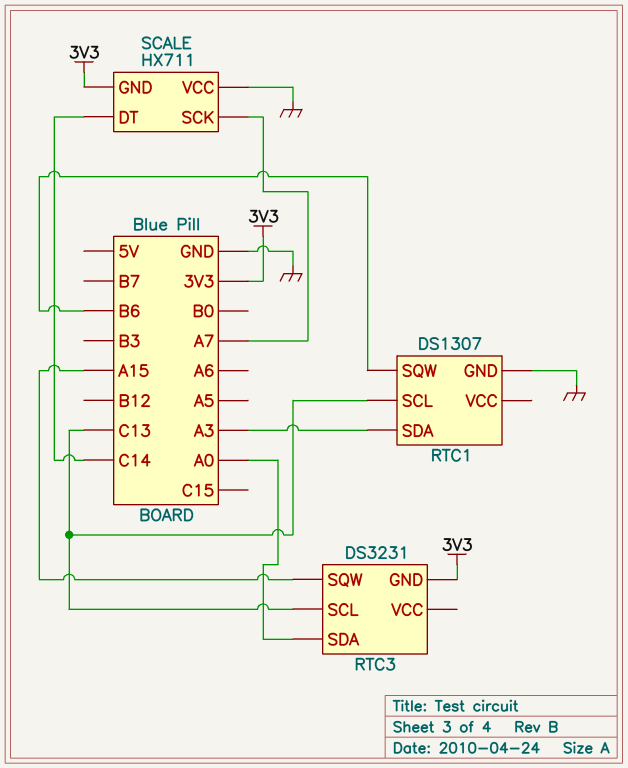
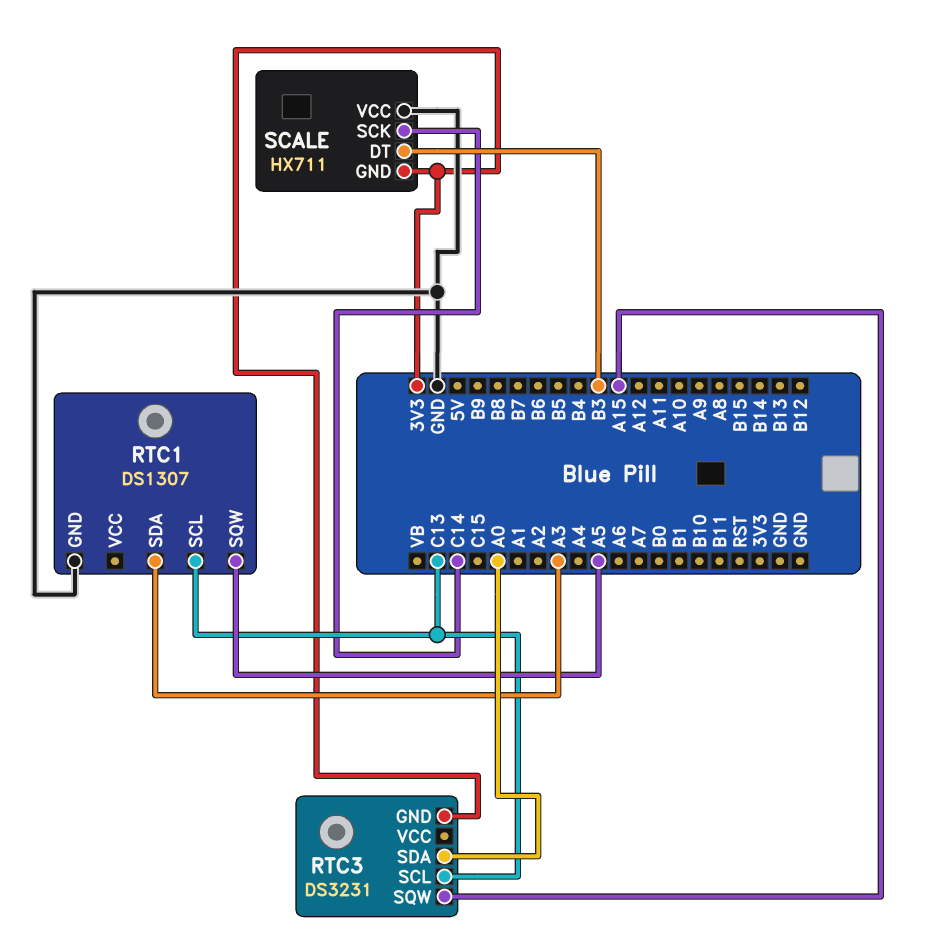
RTC1 pin SQW: B6 -> A5
SCALE pin DT: C14 -> B3
SCALE pin SCK: A7 -> C14

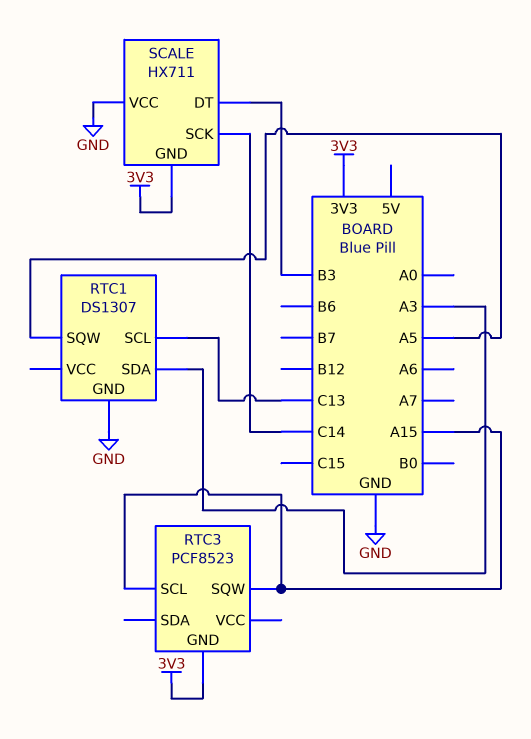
RTC3: DS3231 -> PCF8523
RTC3 pin SCL: C13 -> A15
RTC3 pin SDA: A0 -> none

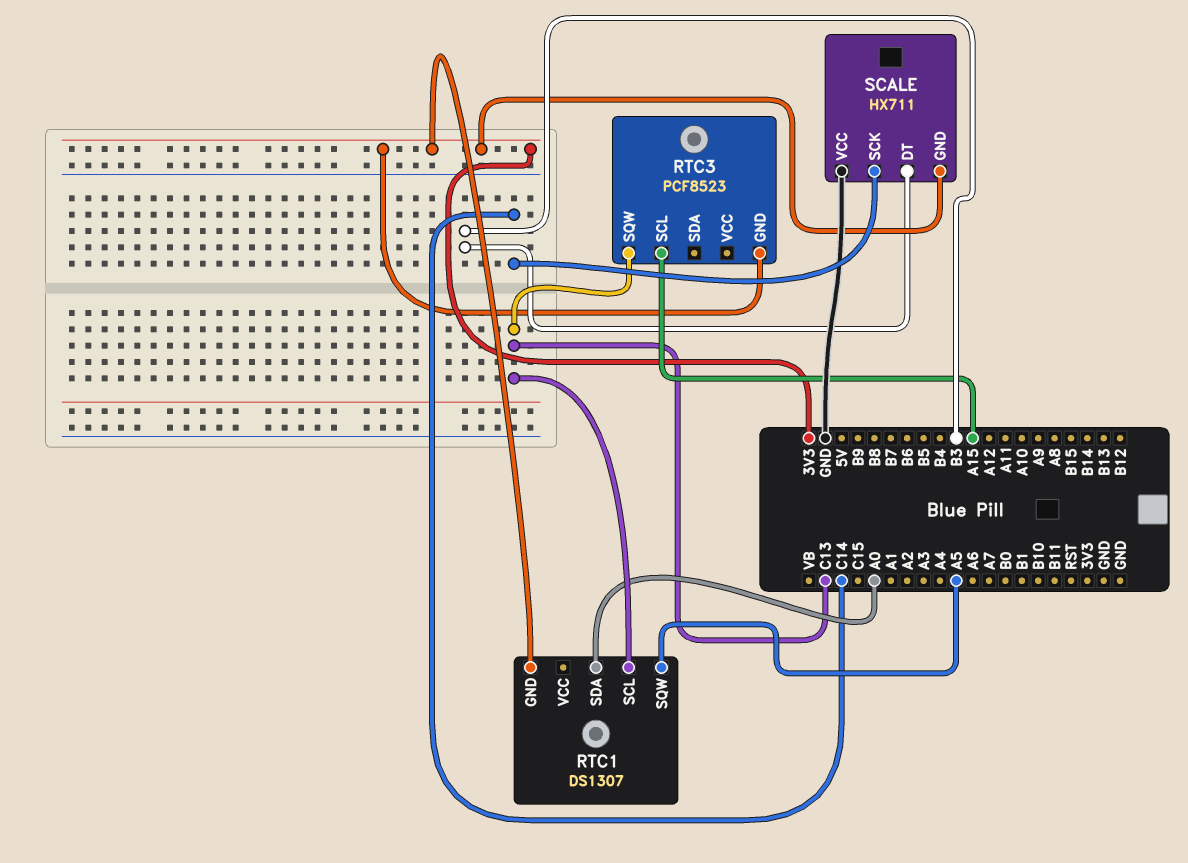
RTC1 pin GND: GND -> 3V3
RTC1 pin SDA: A3 -> A0
RTC3 pin SQW: A15 -> C13

